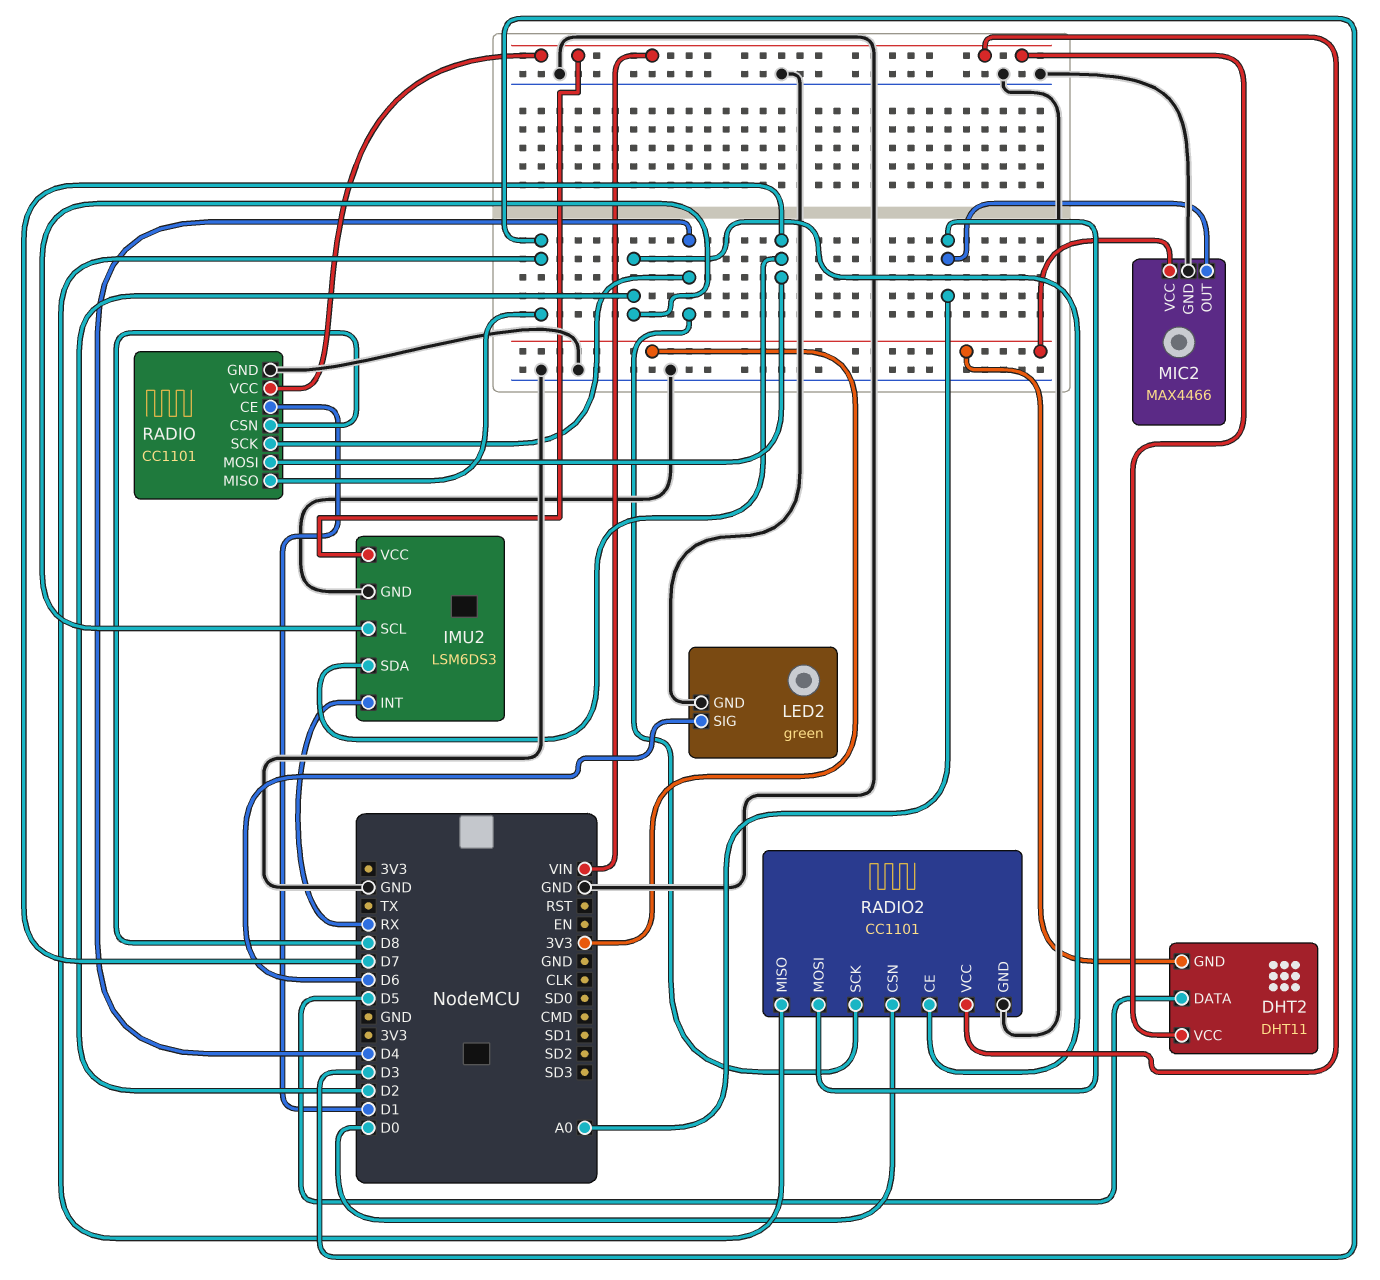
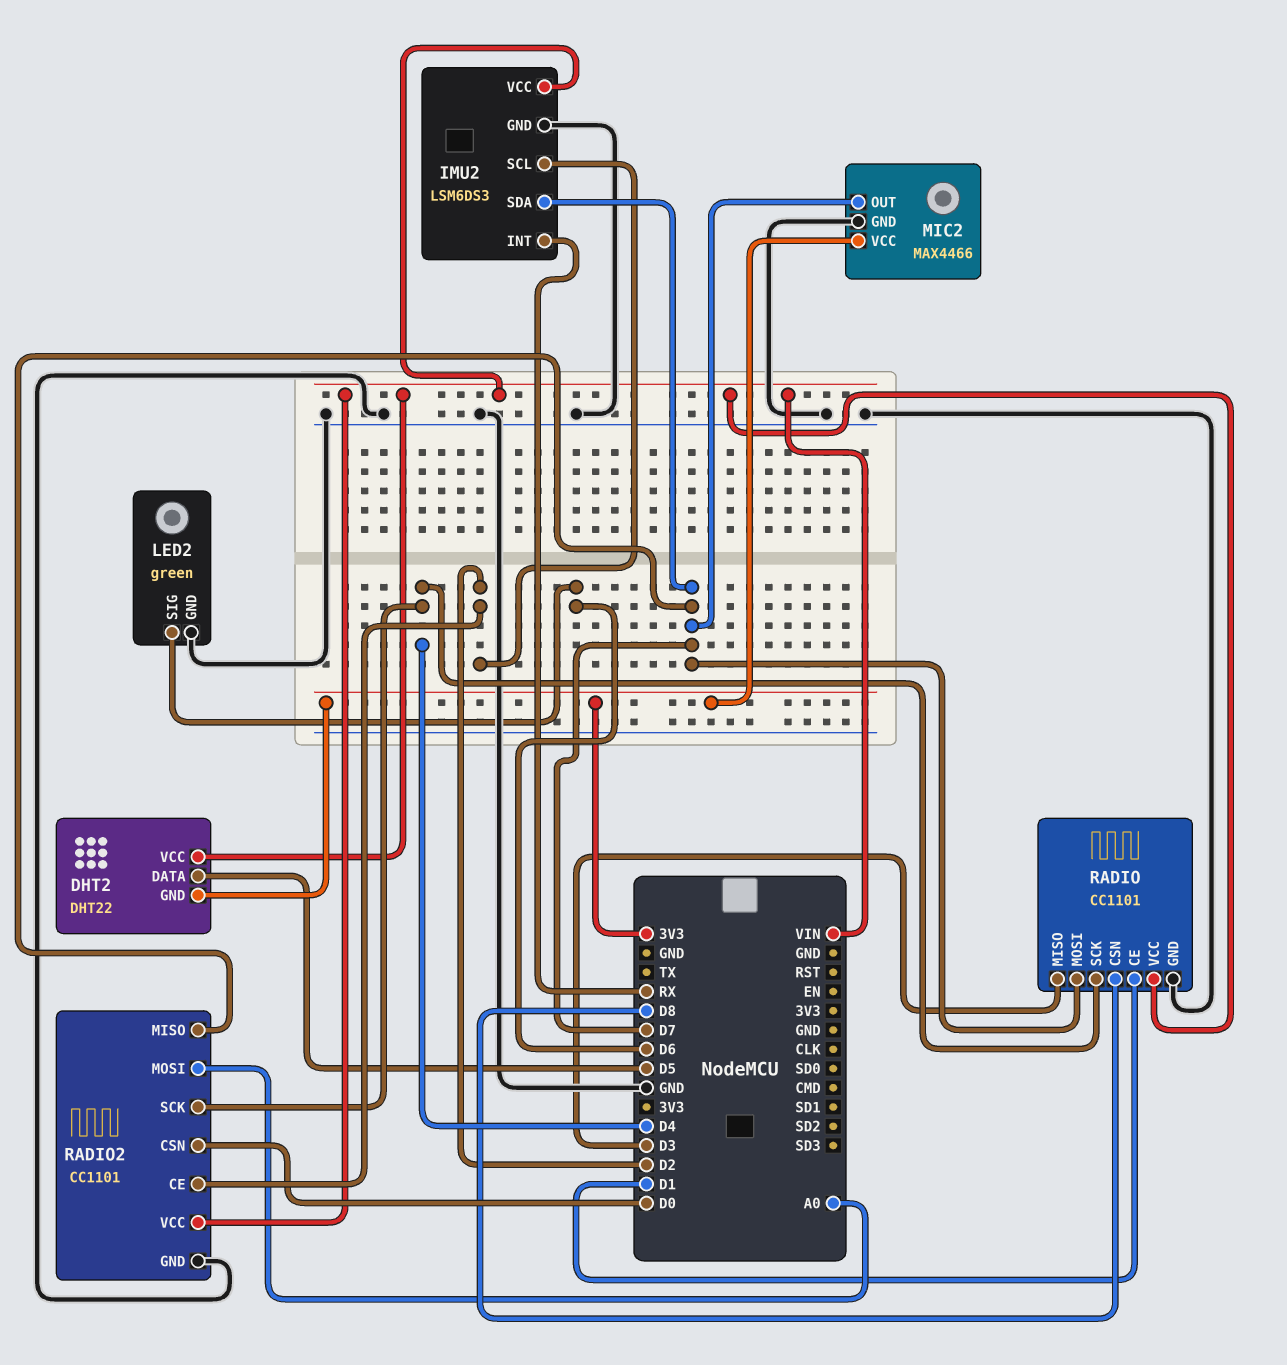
DHT2: DHT11 -> DHT22
MIC2 pin OUT: A0 -> D7
RADIO2 pin MISO: D3 -> D7

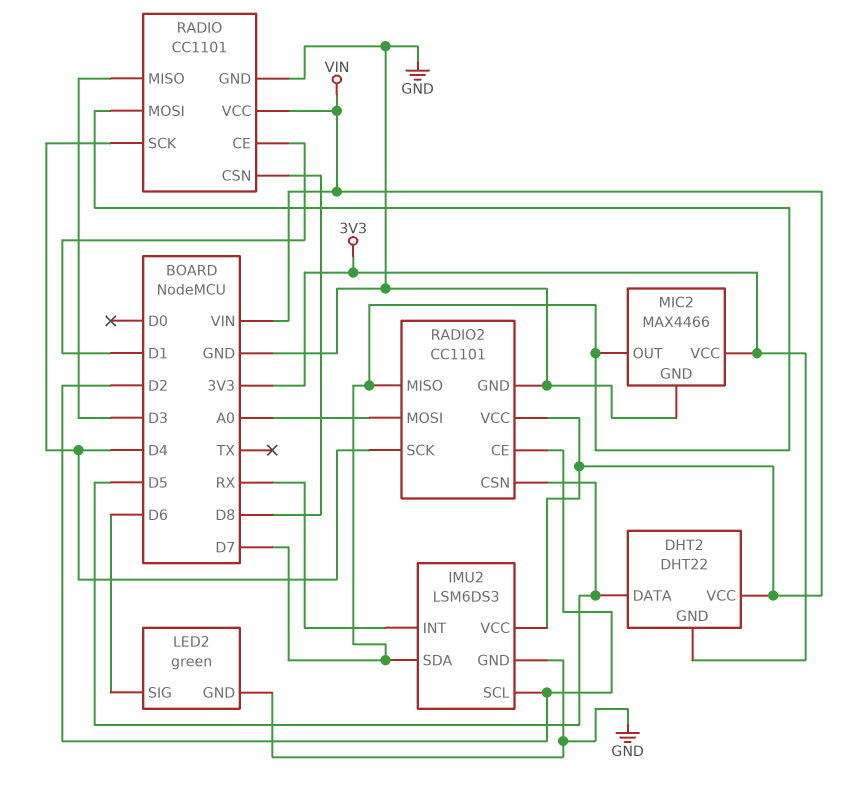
RADIO2 pin CSN: D0 -> D5

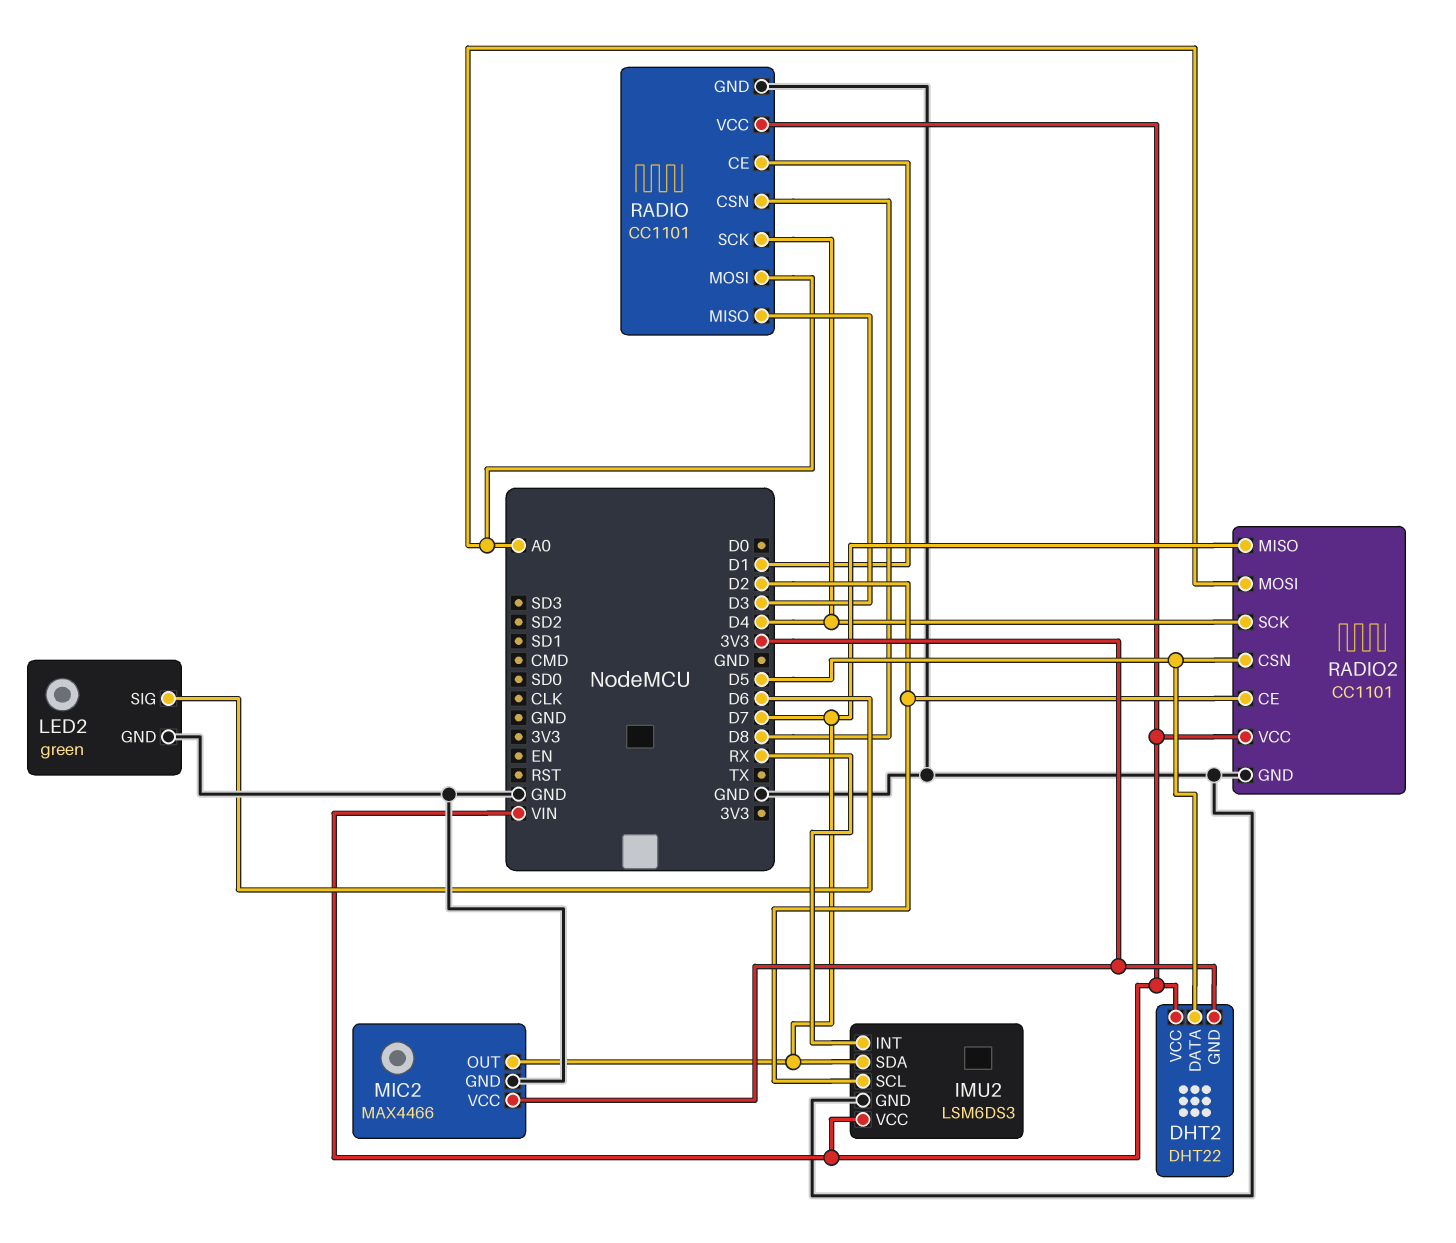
RADIO pin MOSI: D7 -> A0

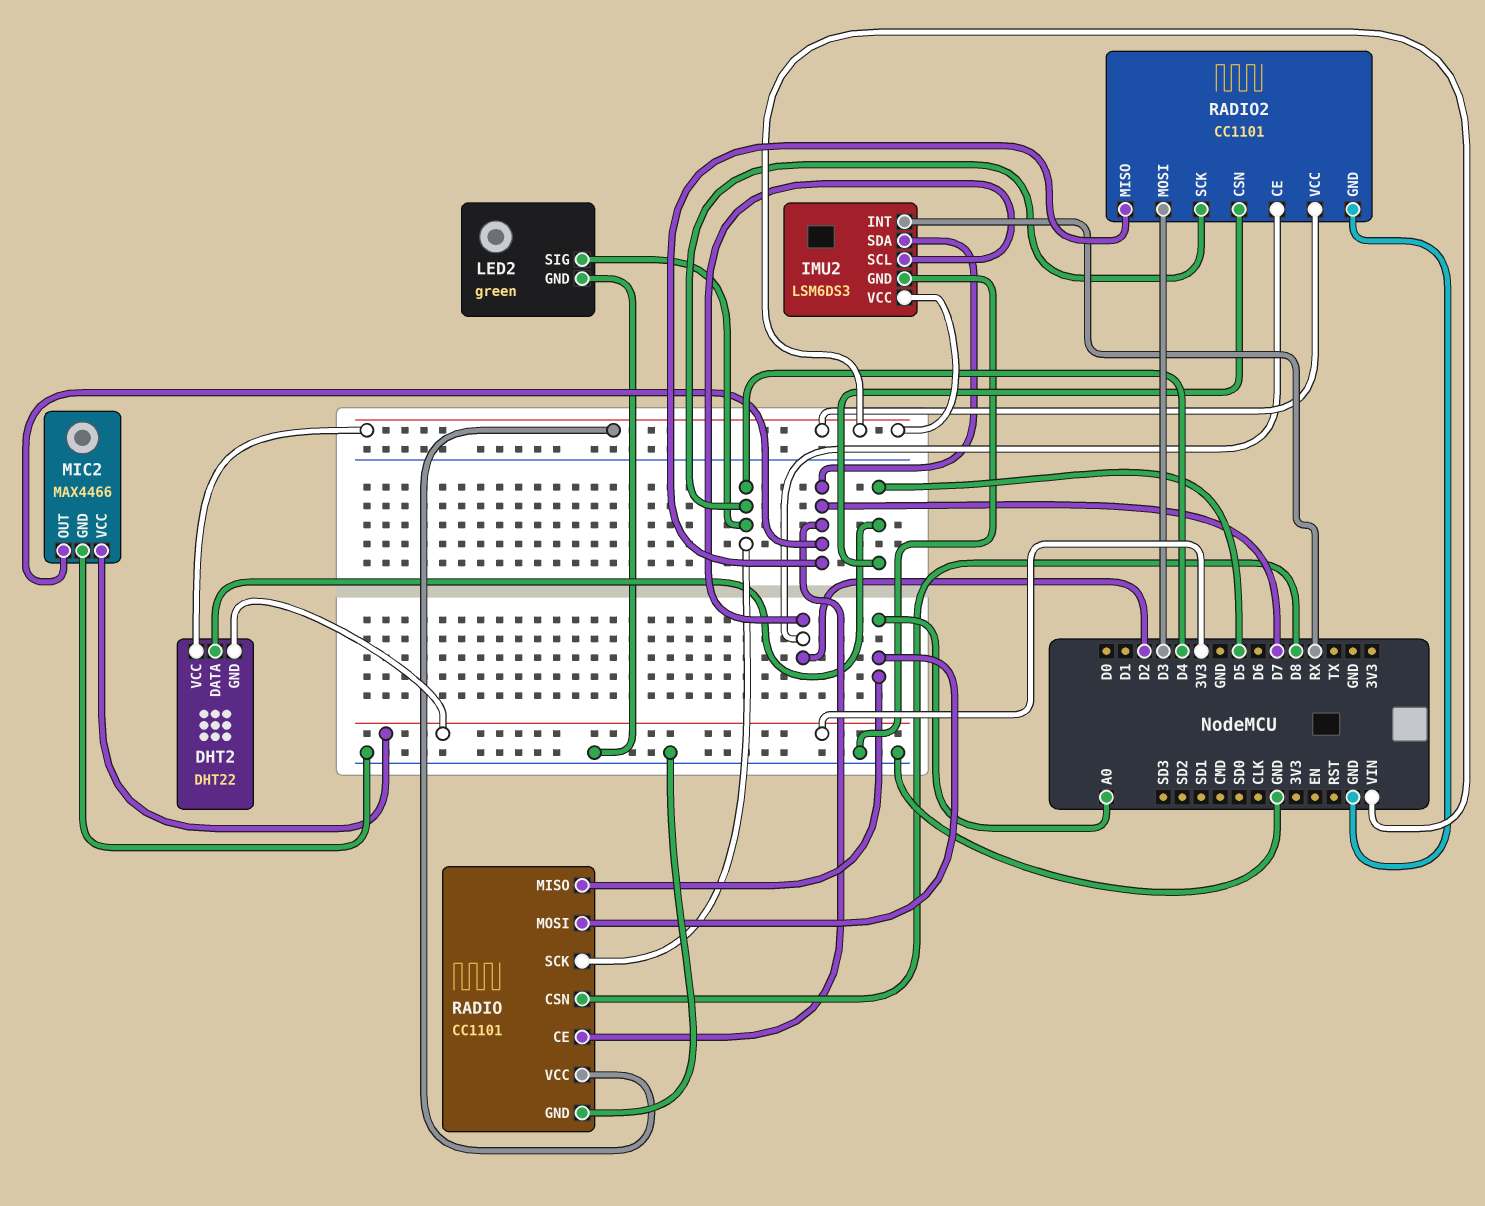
LED2 pin SIG: D6 -> D4
RADIO pin CE: D1 -> D7
RADIO pin MISO: D3 -> A0
RADIO2 pin MOSI: A0 -> D3

